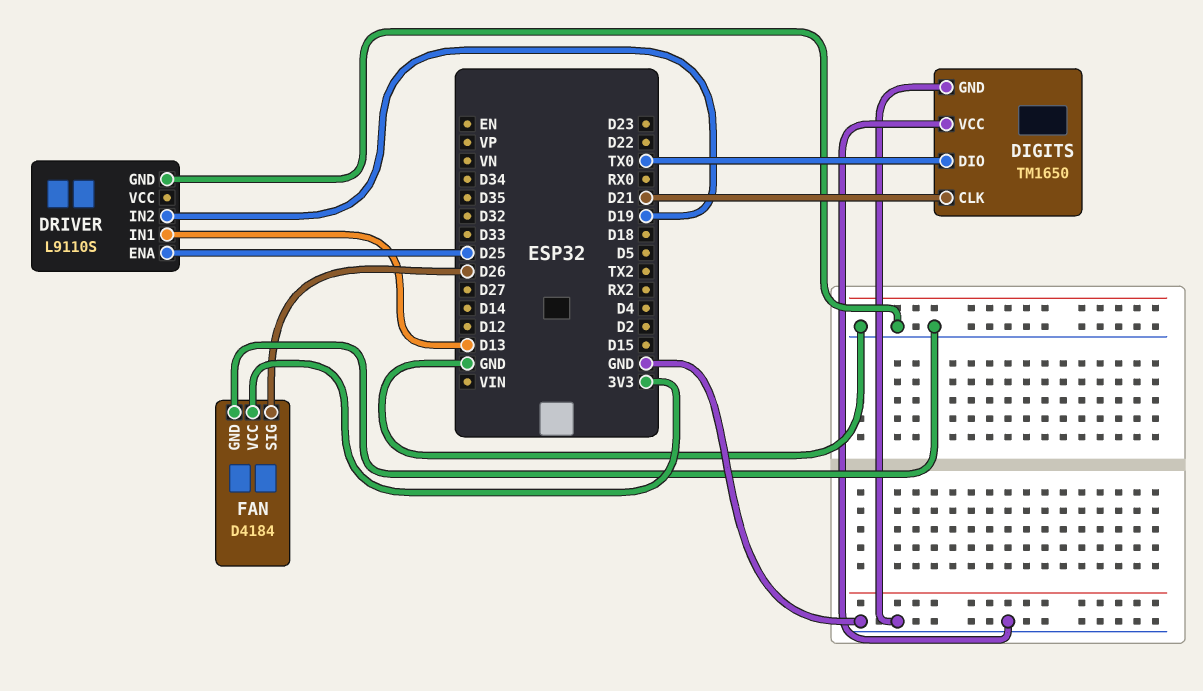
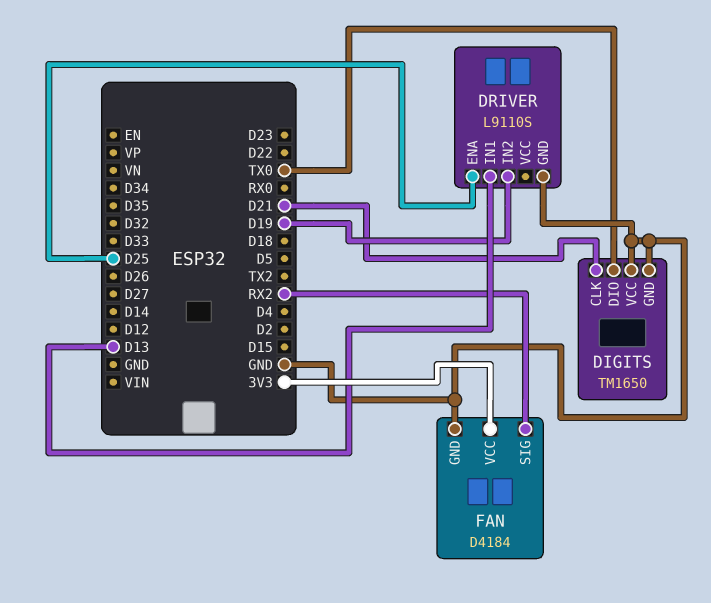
FAN pin SIG: D26 -> RX2

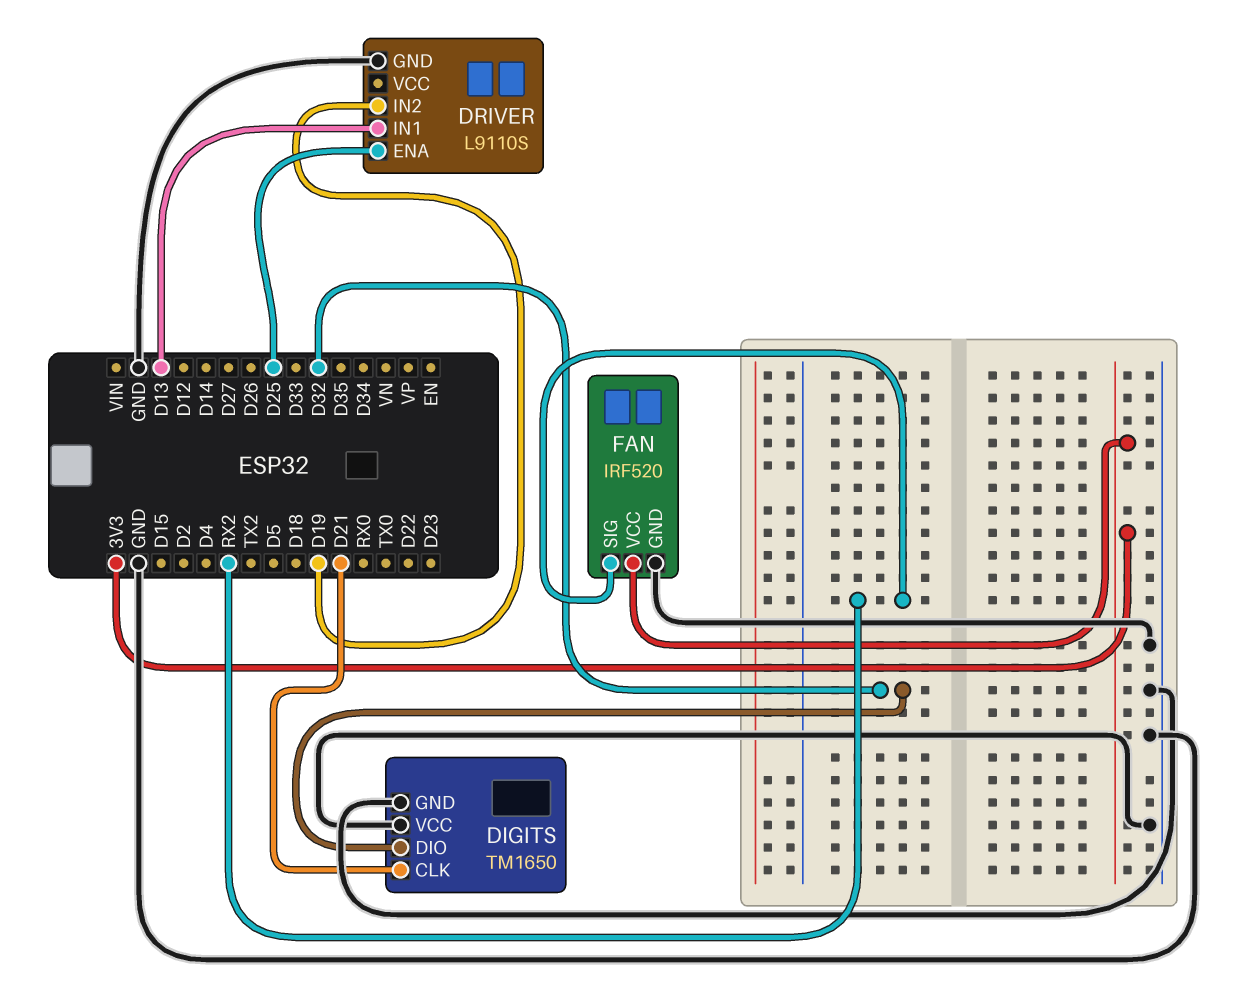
DIGITS pin DIO: TX0 -> D32
FAN: D4184 -> IRF520

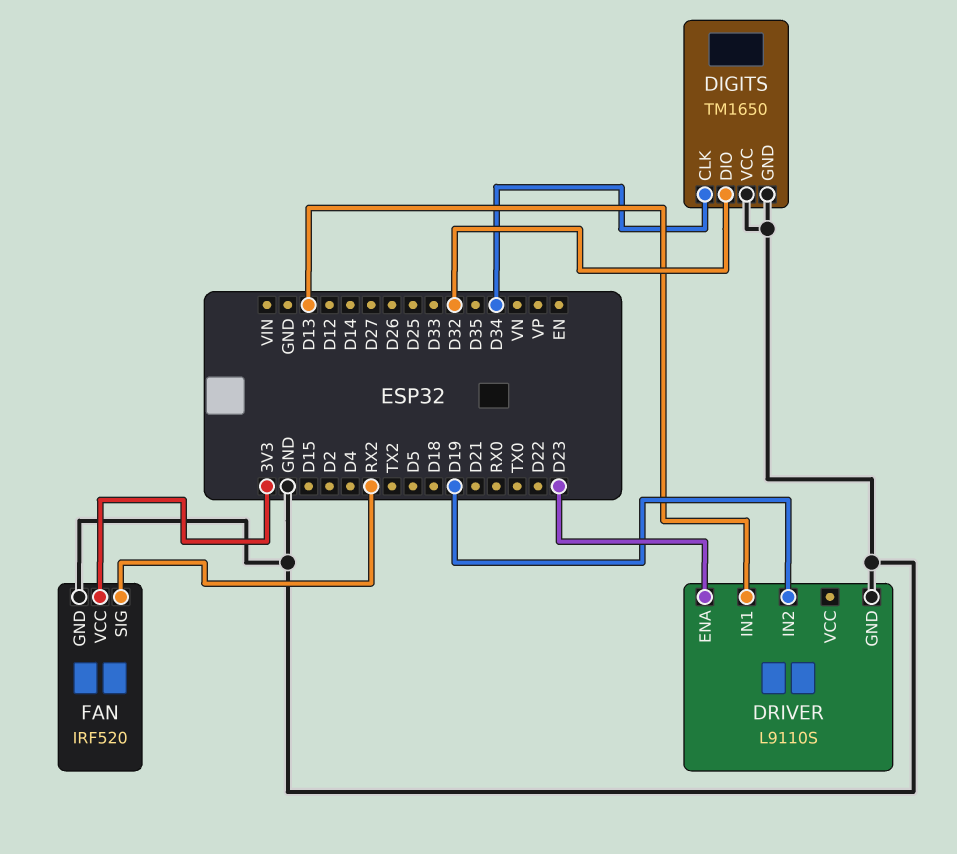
DIGITS pin CLK: D21 -> D34
DRIVER pin ENA: D25 -> D23

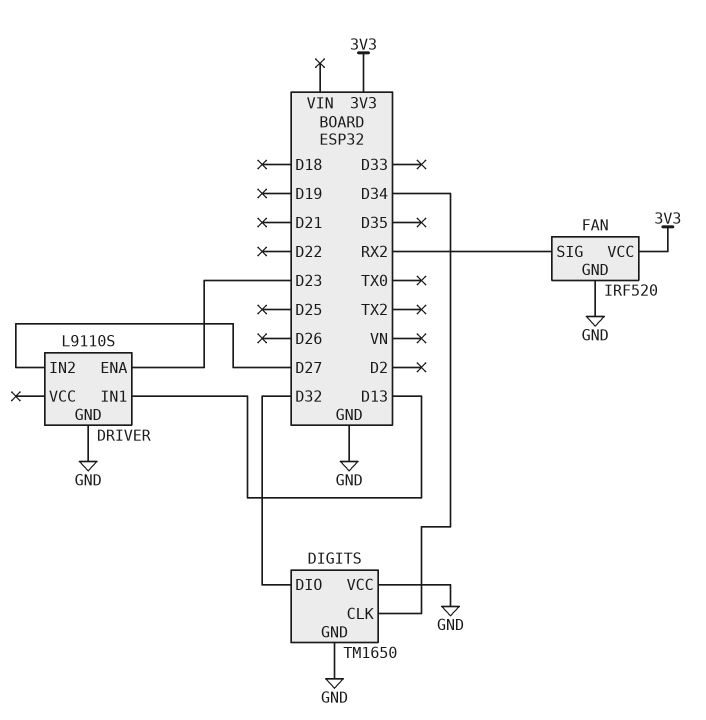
DRIVER pin IN2: D19 -> D27

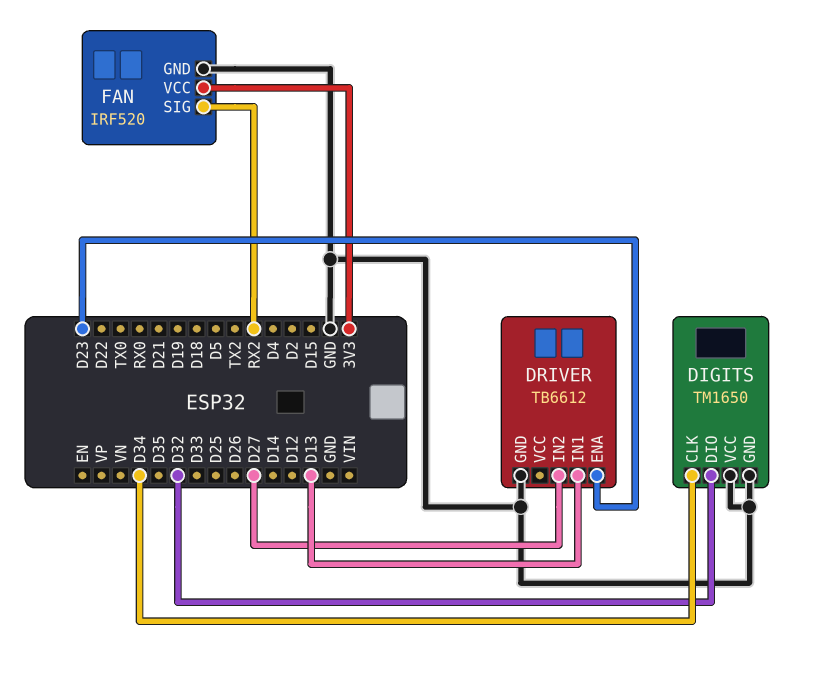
DRIVER: L9110S -> TB6612

